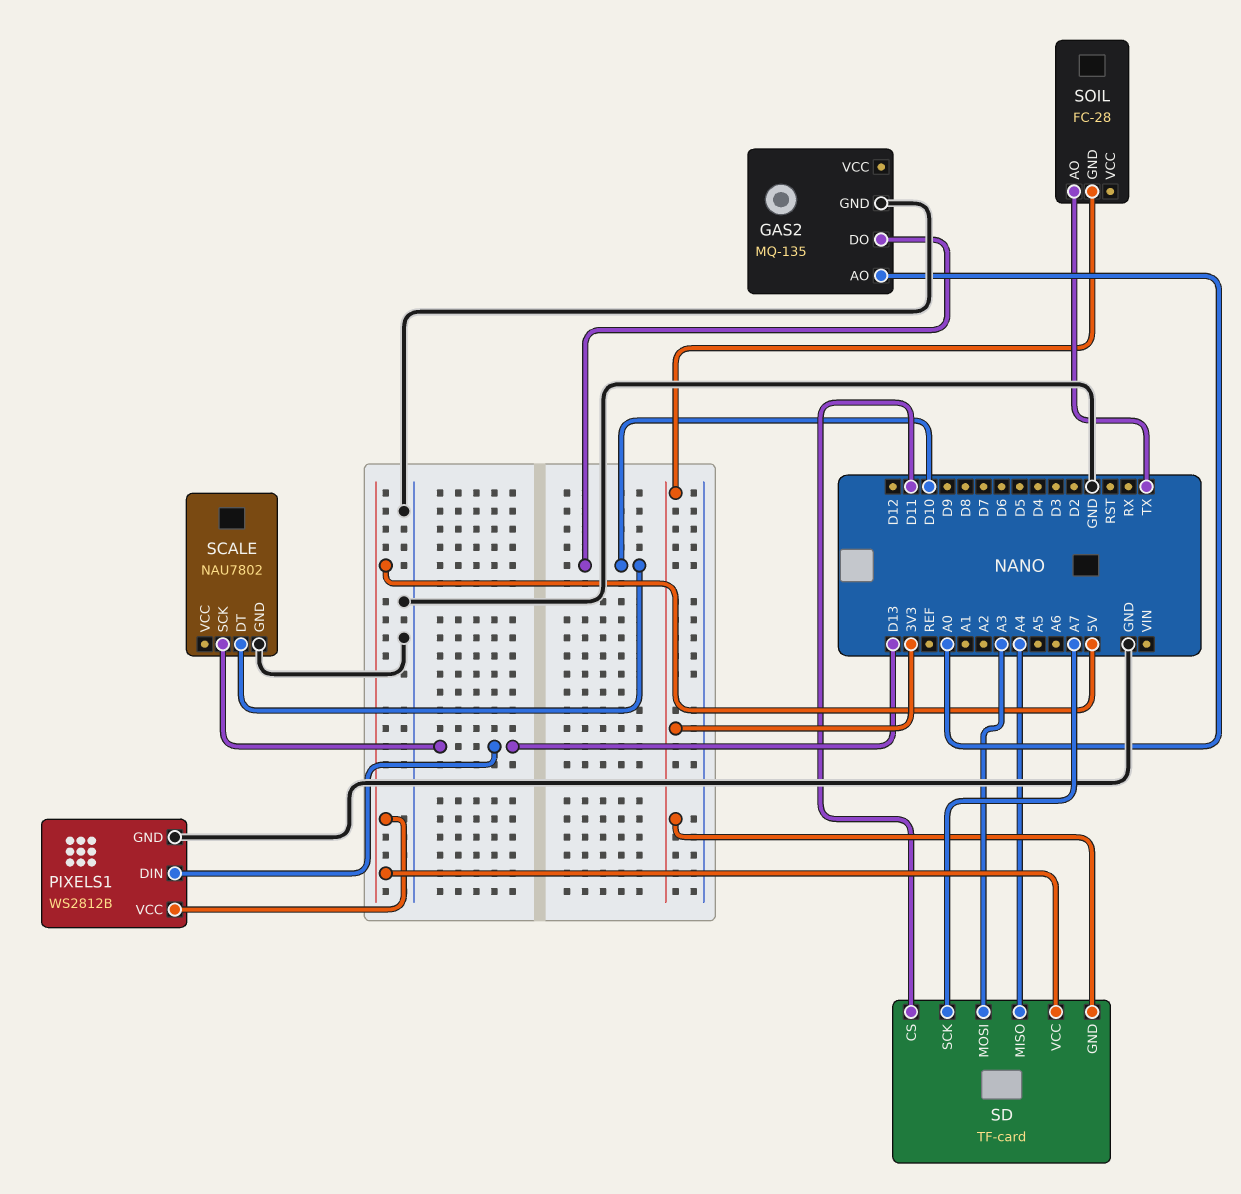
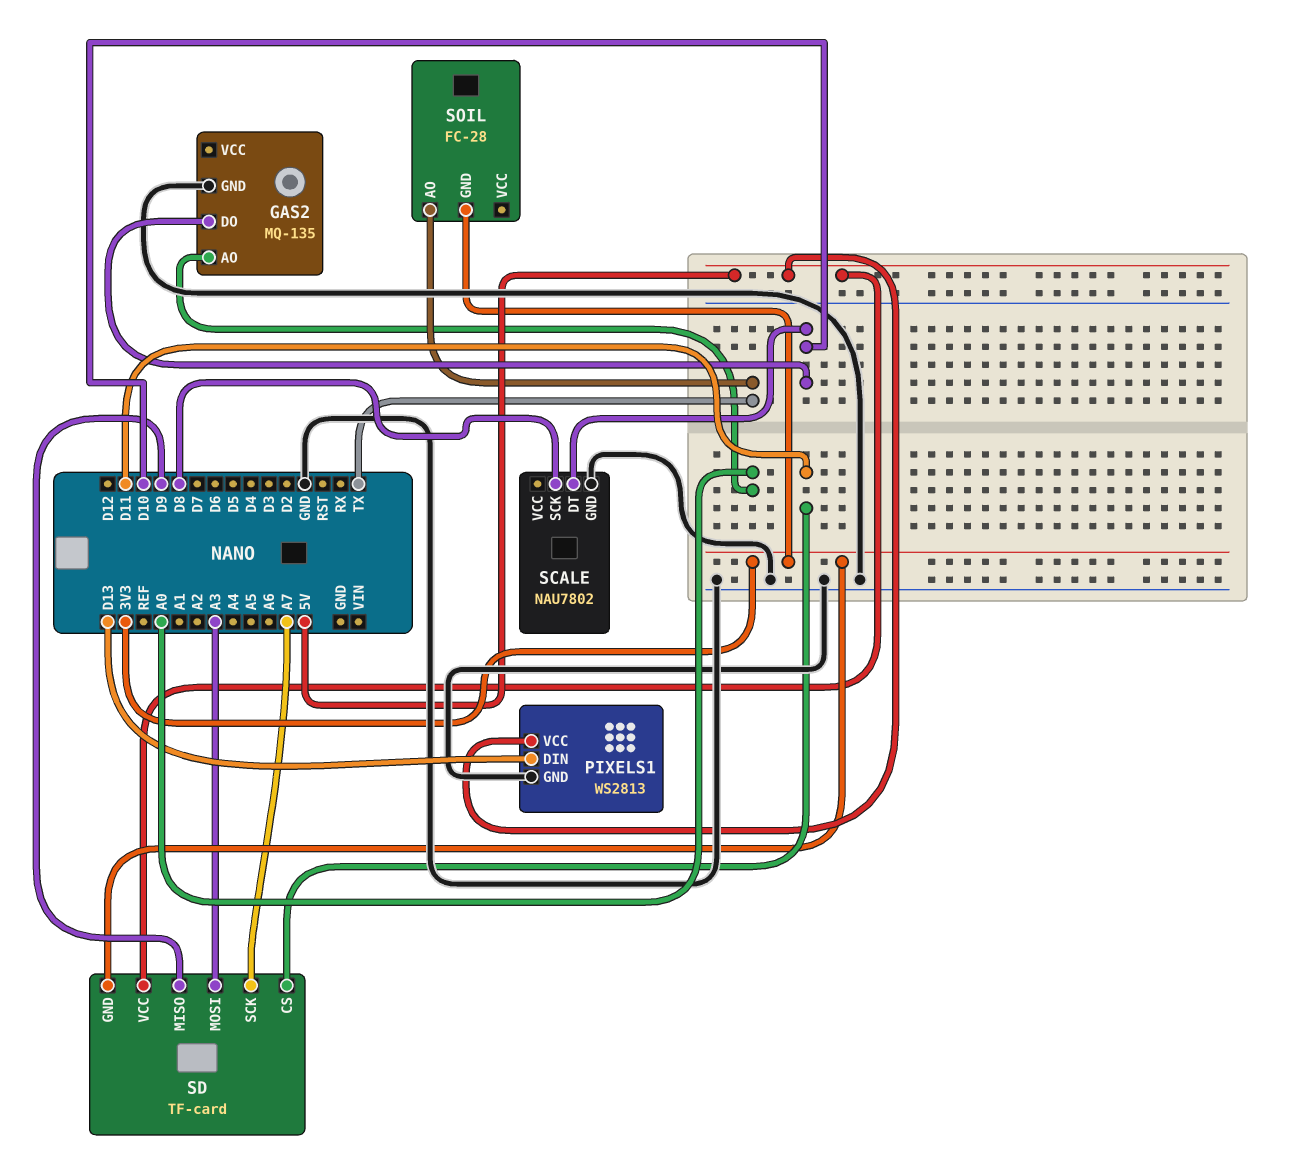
PIXELS1: WS2812B -> WS2813
SCALE pin SCK: D13 -> D8
SD pin MISO: A4 -> D9

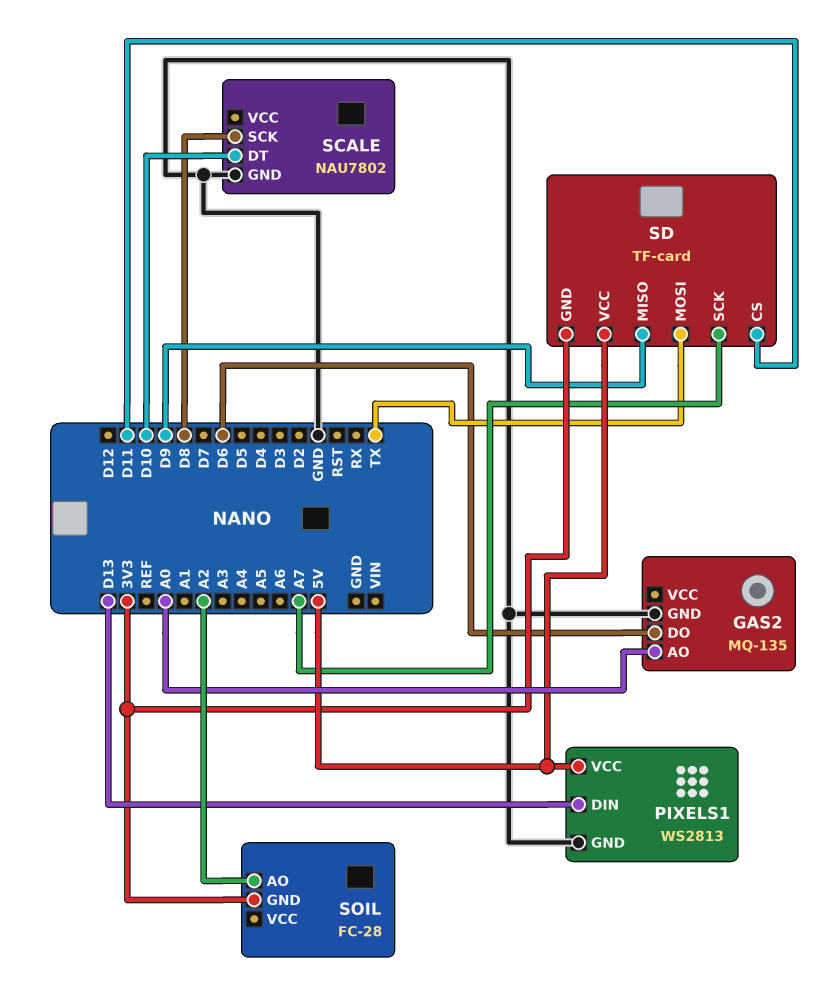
GAS2 pin DO: D10 -> D6
SD pin MOSI: A3 -> TX
SOIL pin AO: TX -> A2

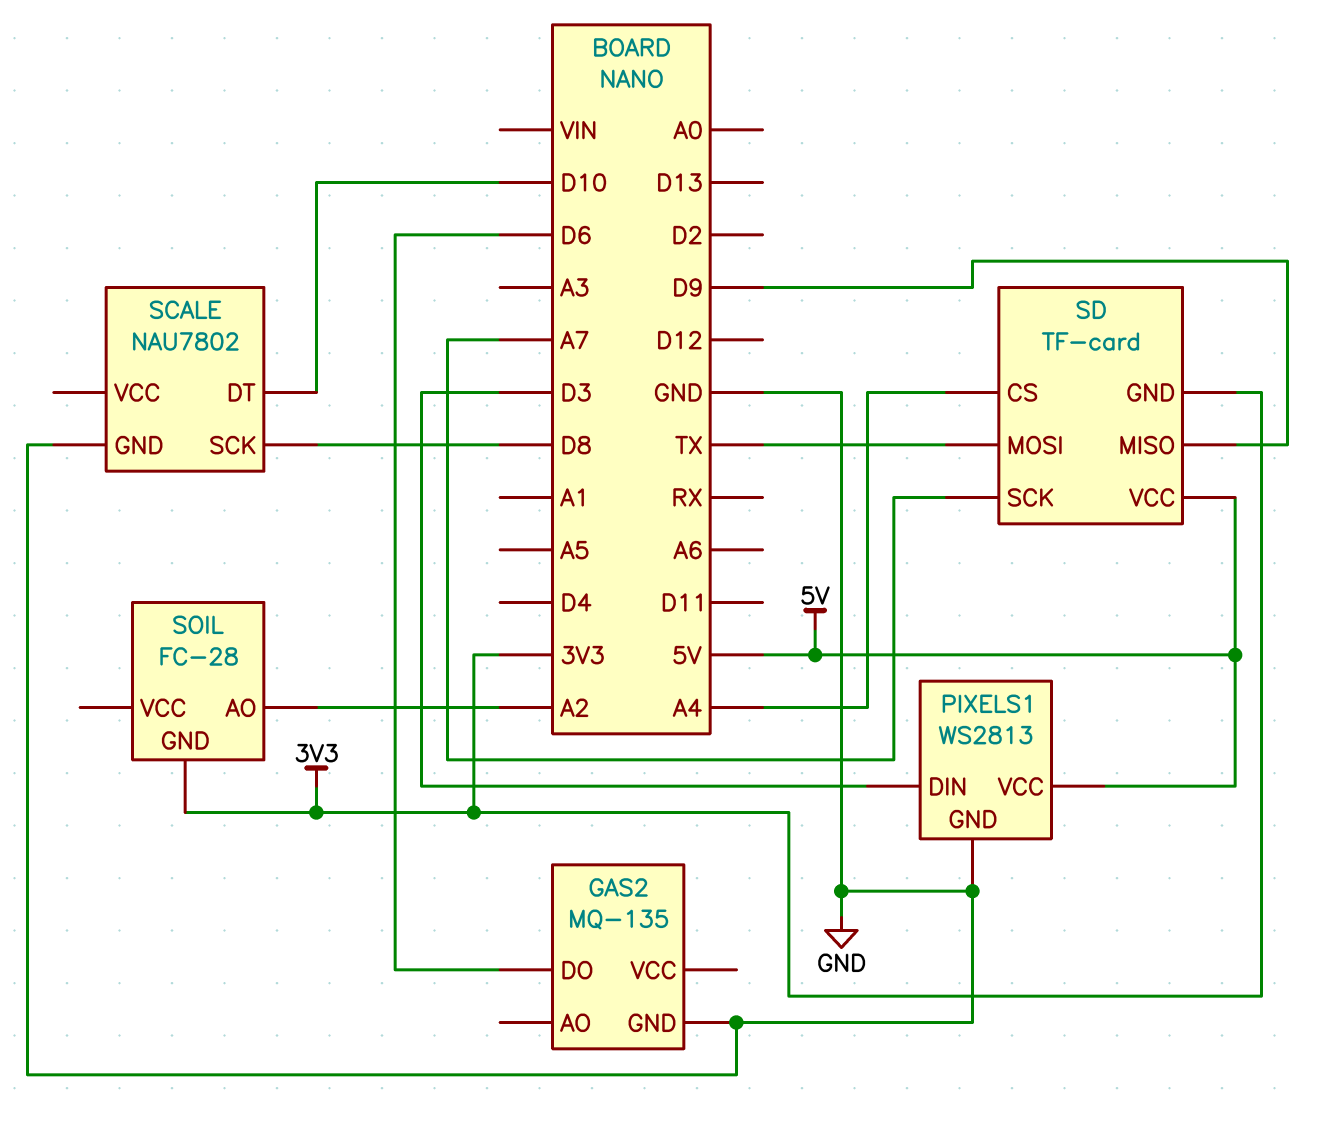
GAS2 pin AO: A0 -> none
PIXELS1 pin DIN: D13 -> D3
SD pin CS: D11 -> A4

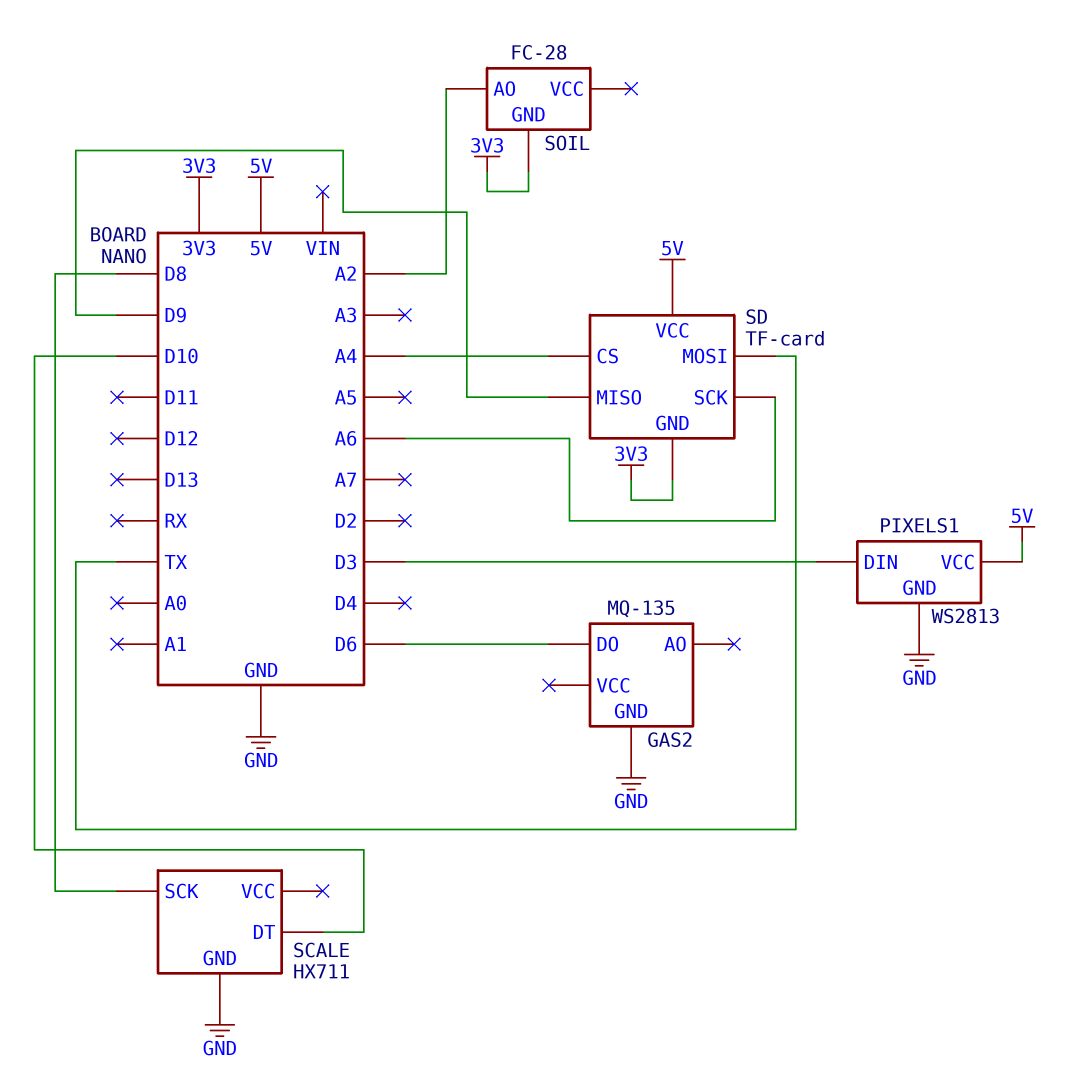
SCALE: NAU7802 -> HX711
SD pin SCK: A7 -> A6

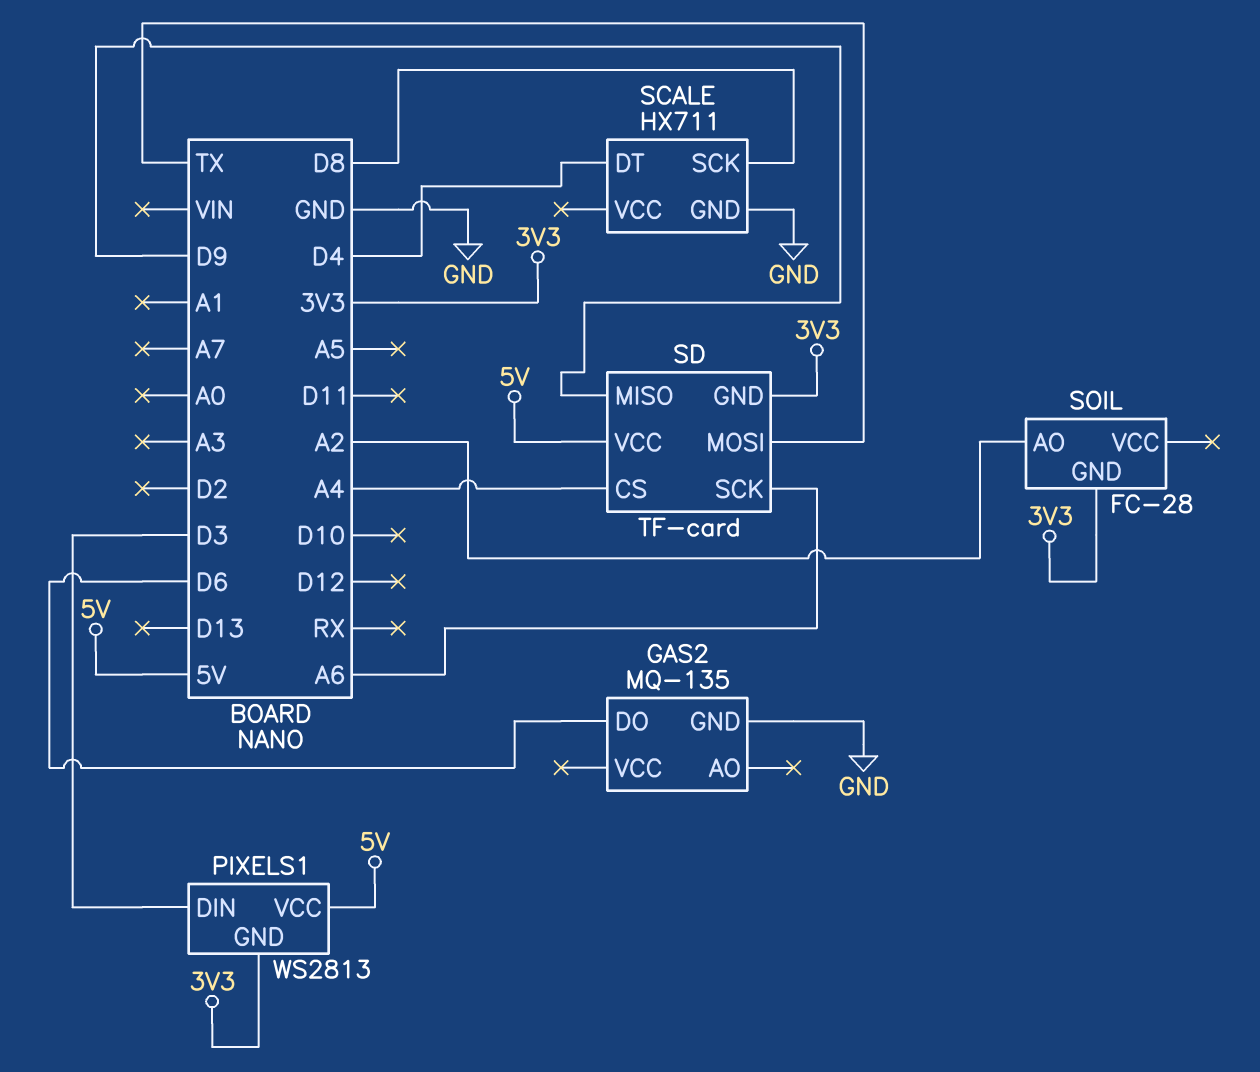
PIXELS1 pin GND: GND -> 3V3
SCALE pin DT: D10 -> D4

